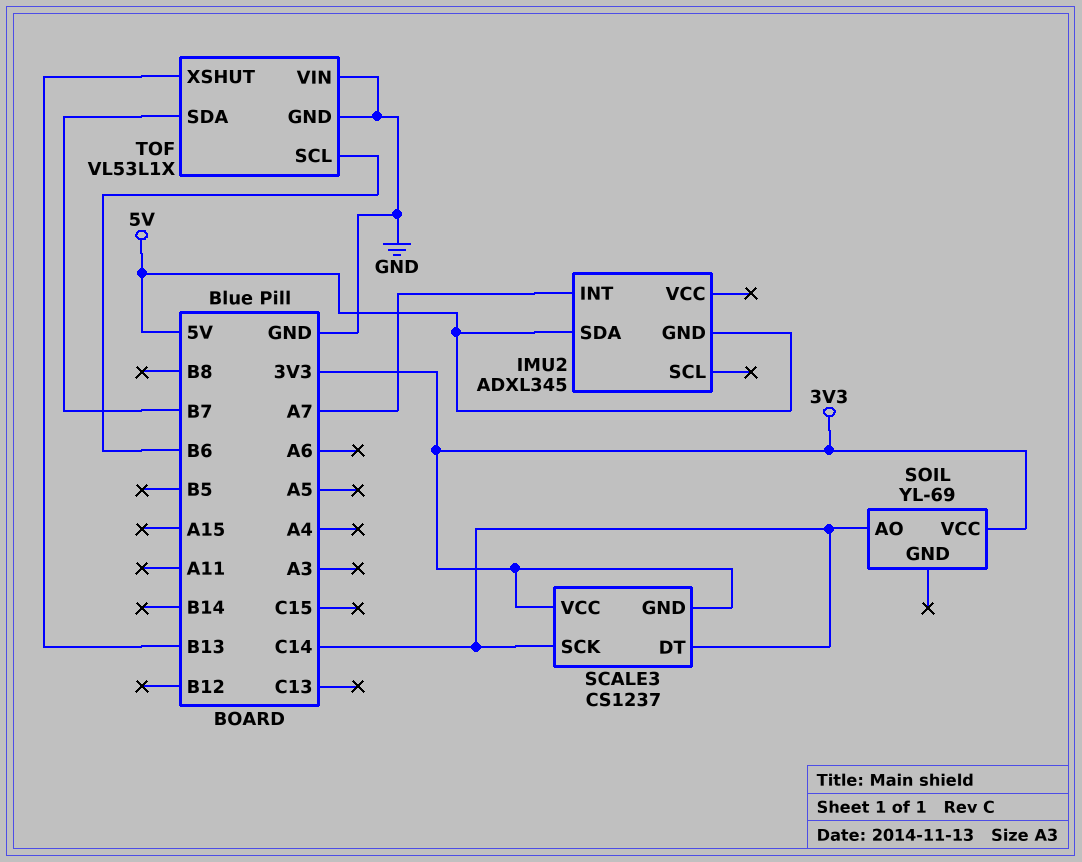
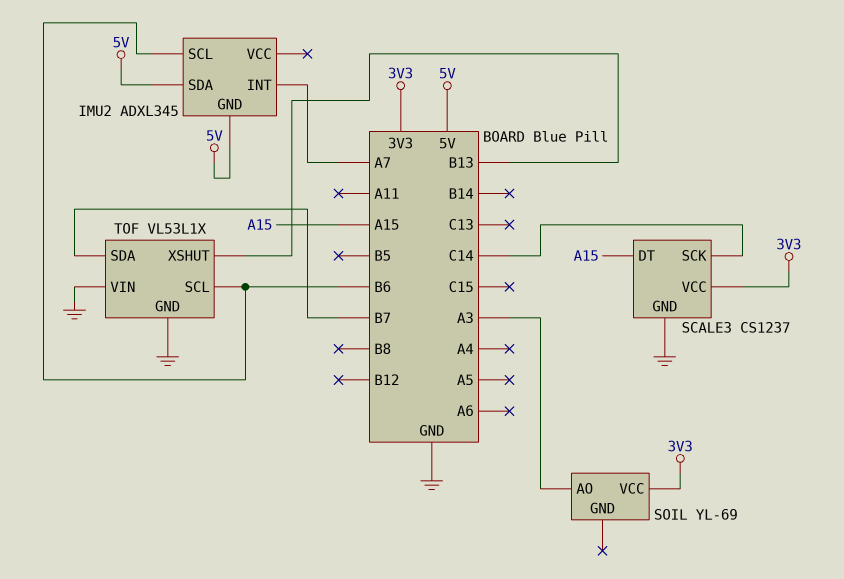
IMU2 pin SCL: none -> B6
SCALE3 pin DT: C14 -> A15
SCALE3 pin GND: 3V3 -> GND
SOIL pin AO: C14 -> A3

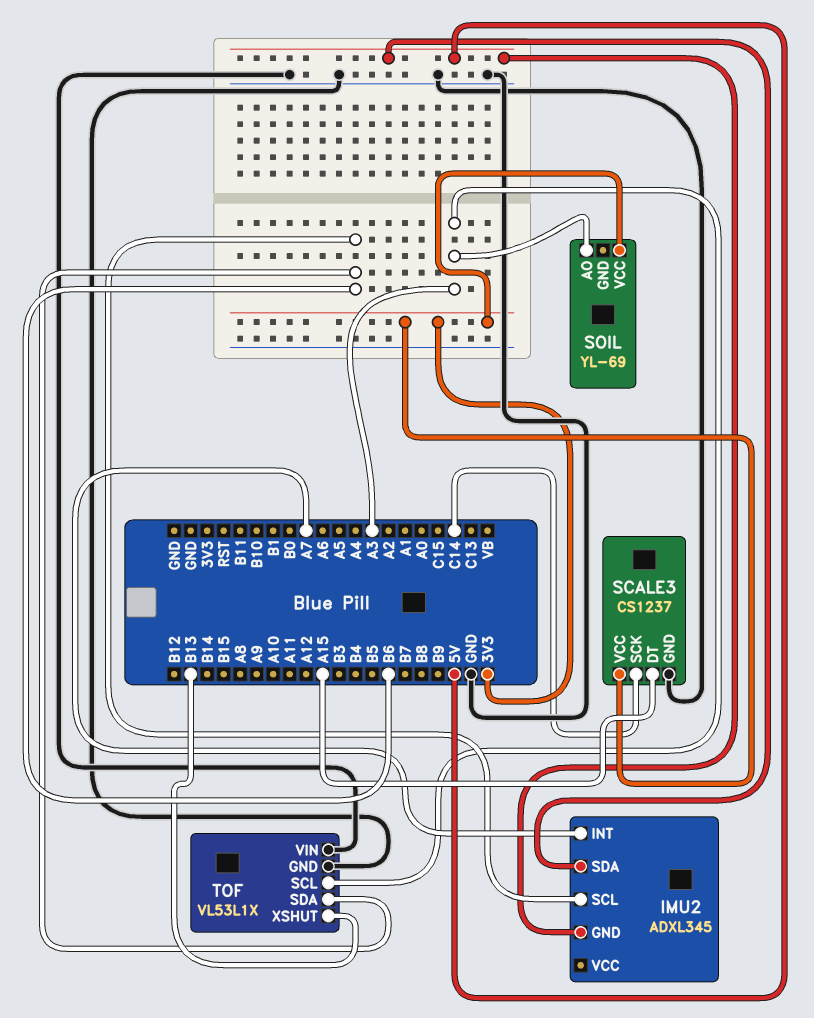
TOF pin SCL: B6 -> A3
TOF pin SDA: B7 -> B6

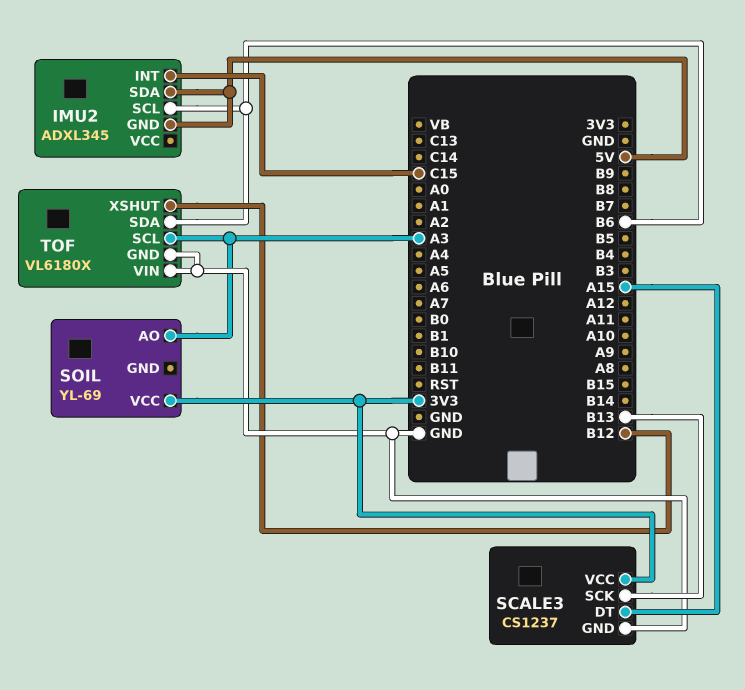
IMU2 pin INT: A7 -> C15
SCALE3 pin SCK: C14 -> B13
TOF: VL53L1X -> VL6180X
TOF pin XSHUT: B13 -> B12

